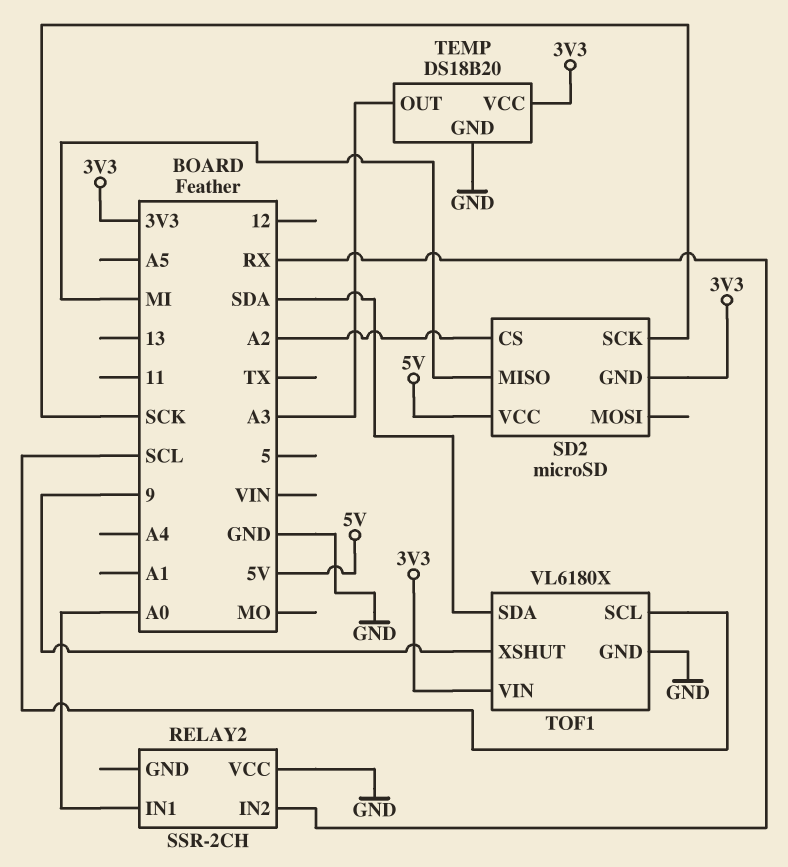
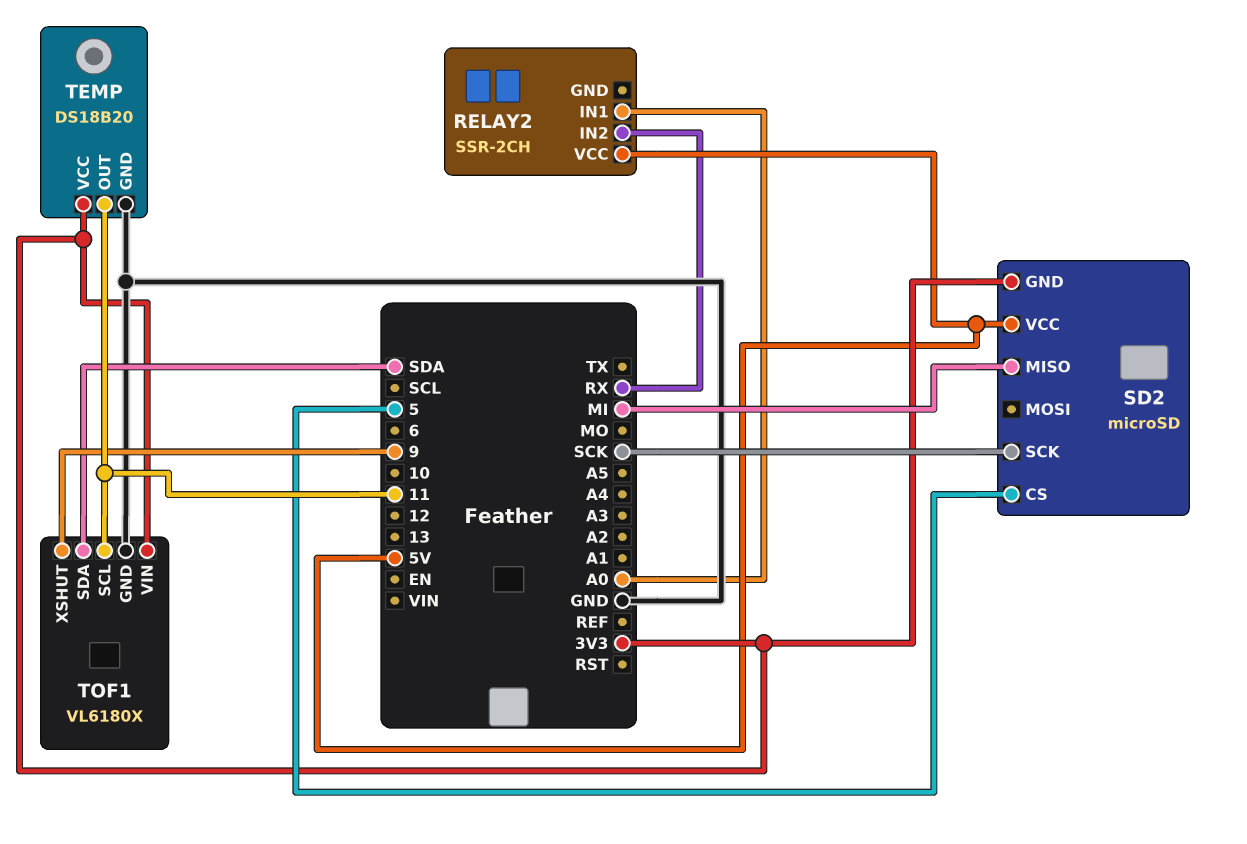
RELAY2 pin VCC: GND -> 5V
SD2 pin CS: A2 -> 5
TEMP pin OUT: A3 -> 11
TOF1 pin SCL: SCL -> 11

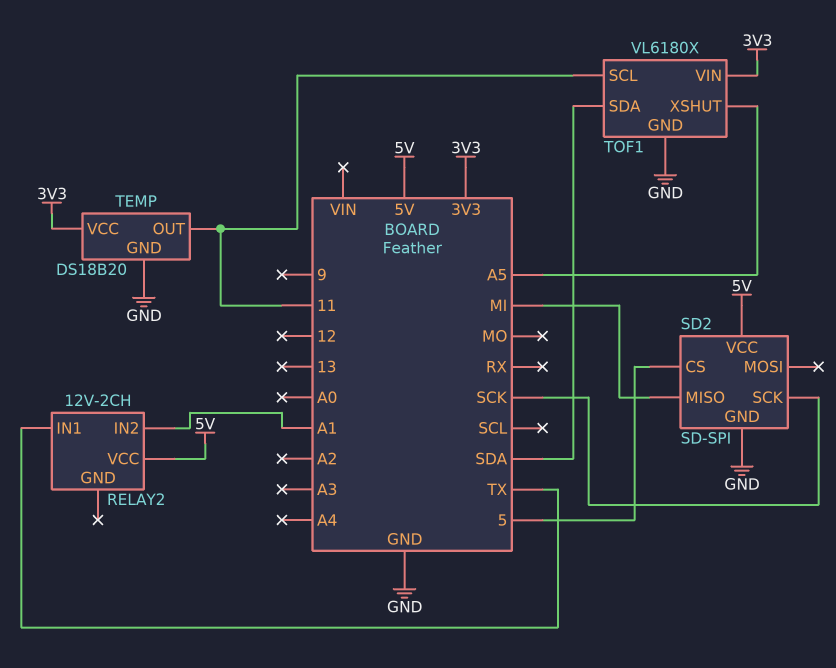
RELAY2: SSR-2CH -> 12V-2CH
RELAY2 pin IN1: A0 -> TX
RELAY2 pin IN2: RX -> A1
SD2: microSD -> SD-SPI
SD2 pin GND: 3V3 -> GND
TOF1 pin XSHUT: 9 -> A5

